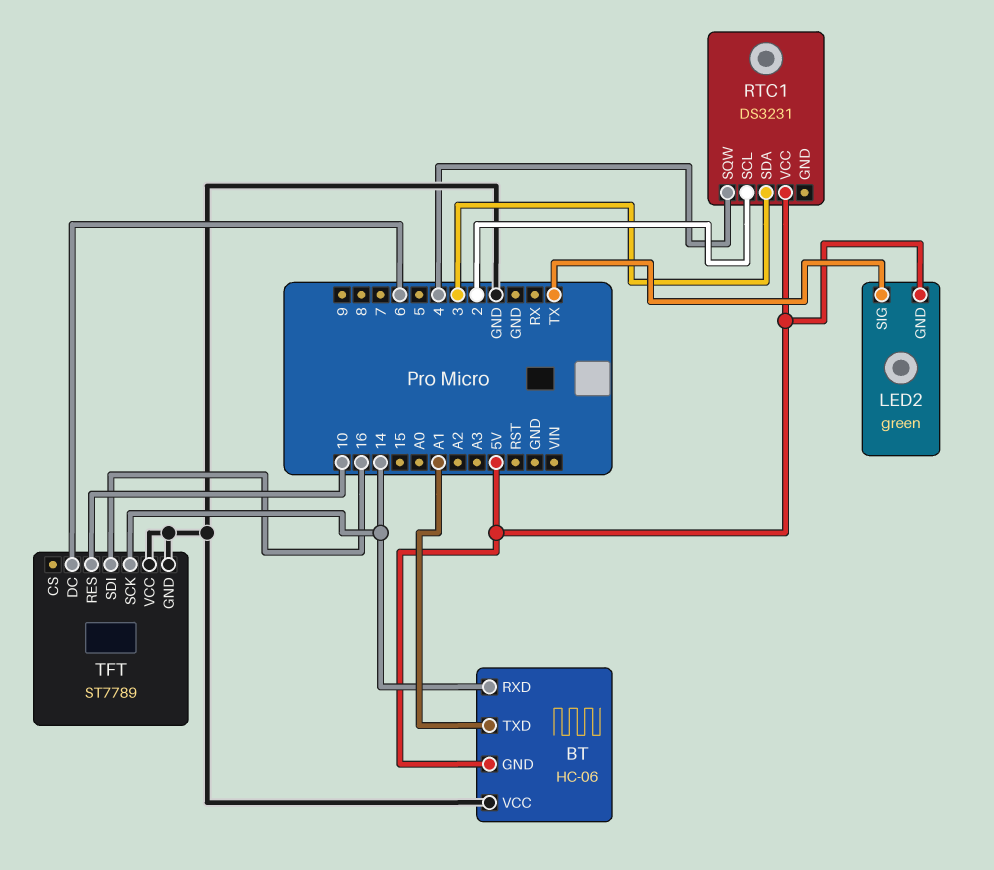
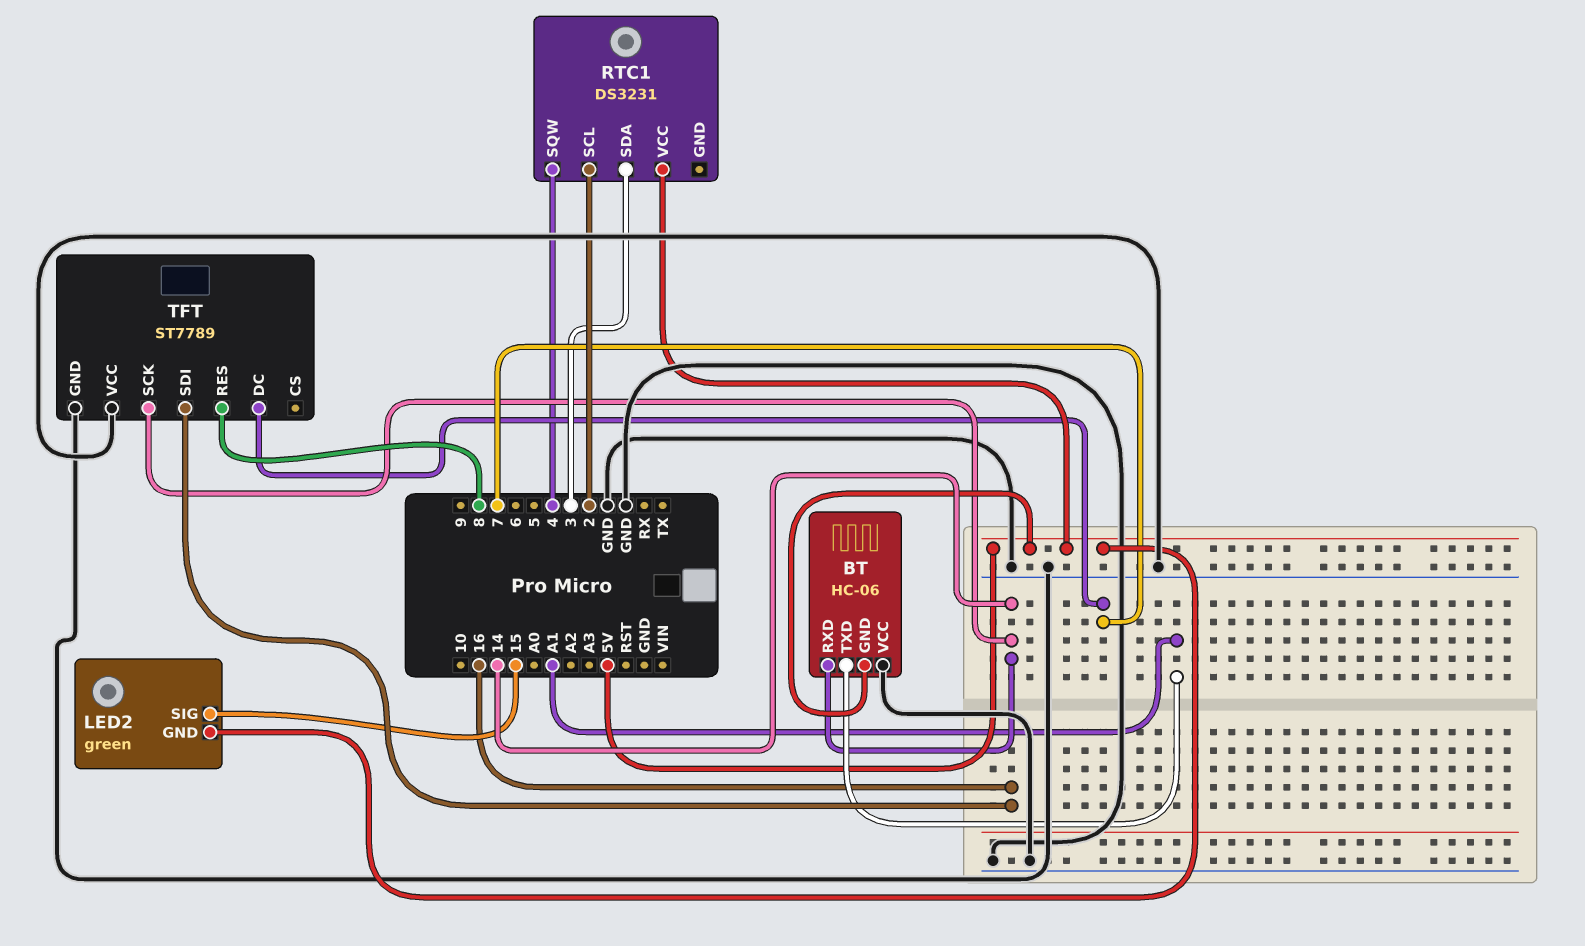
LED2 pin SIG: TX -> 15
TFT pin DC: 6 -> 7
TFT pin RES: 10 -> 8

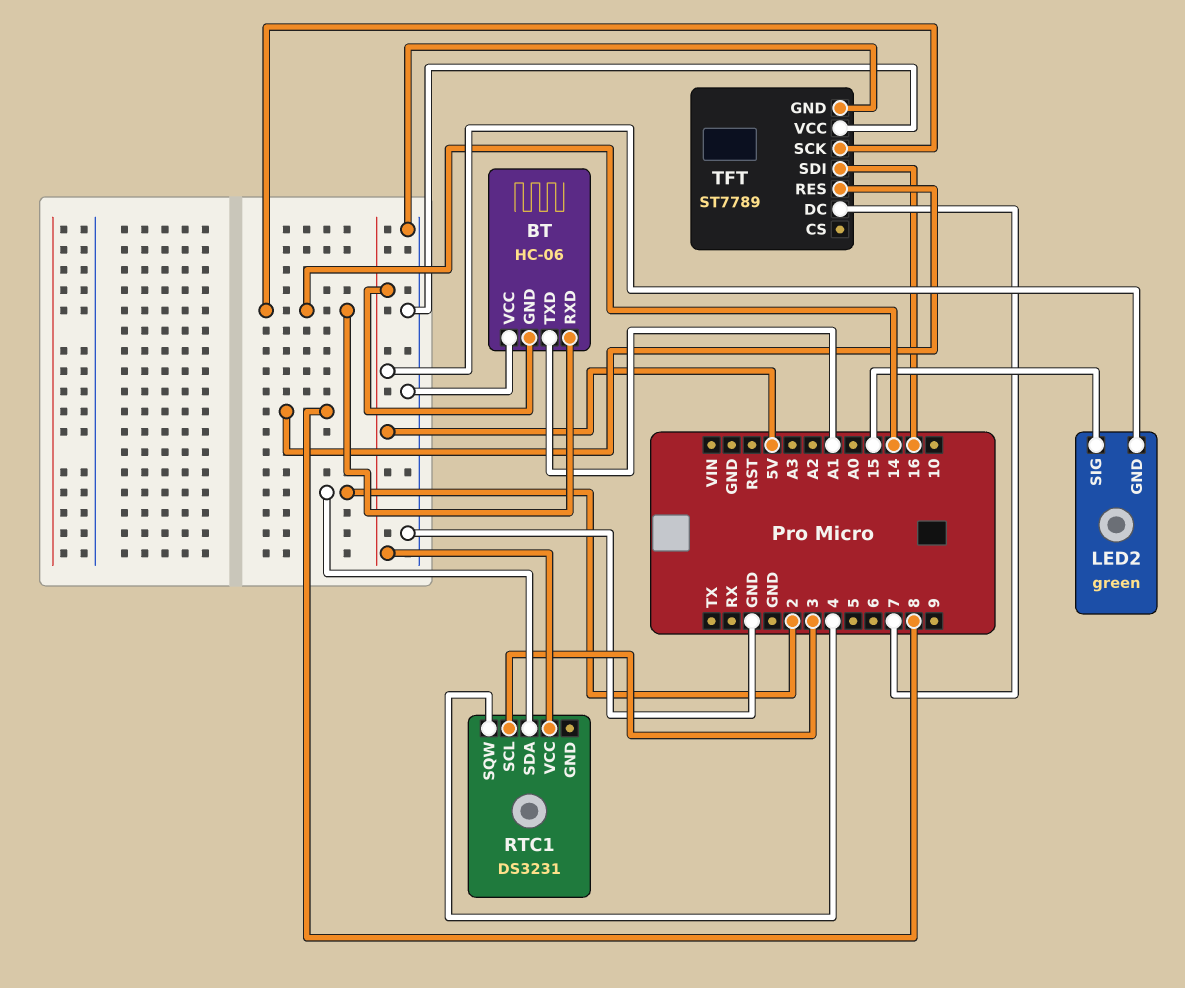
RTC1 pin SCL: 2 -> 3
RTC1 pin SDA: 3 -> 2

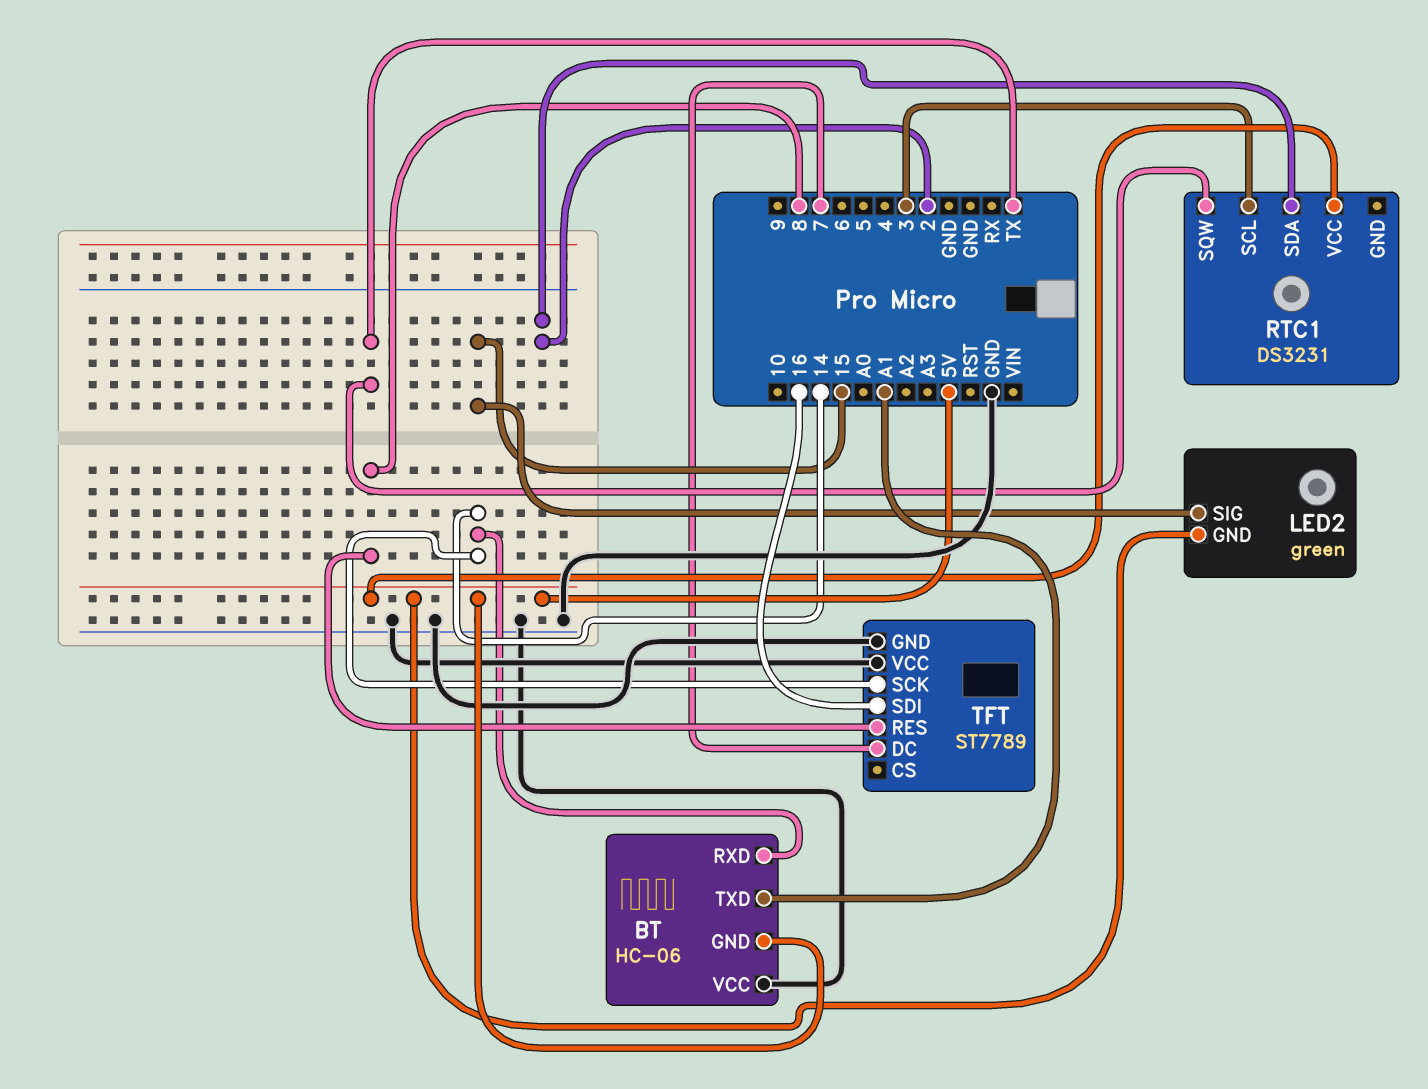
RTC1 pin SQW: 4 -> TX

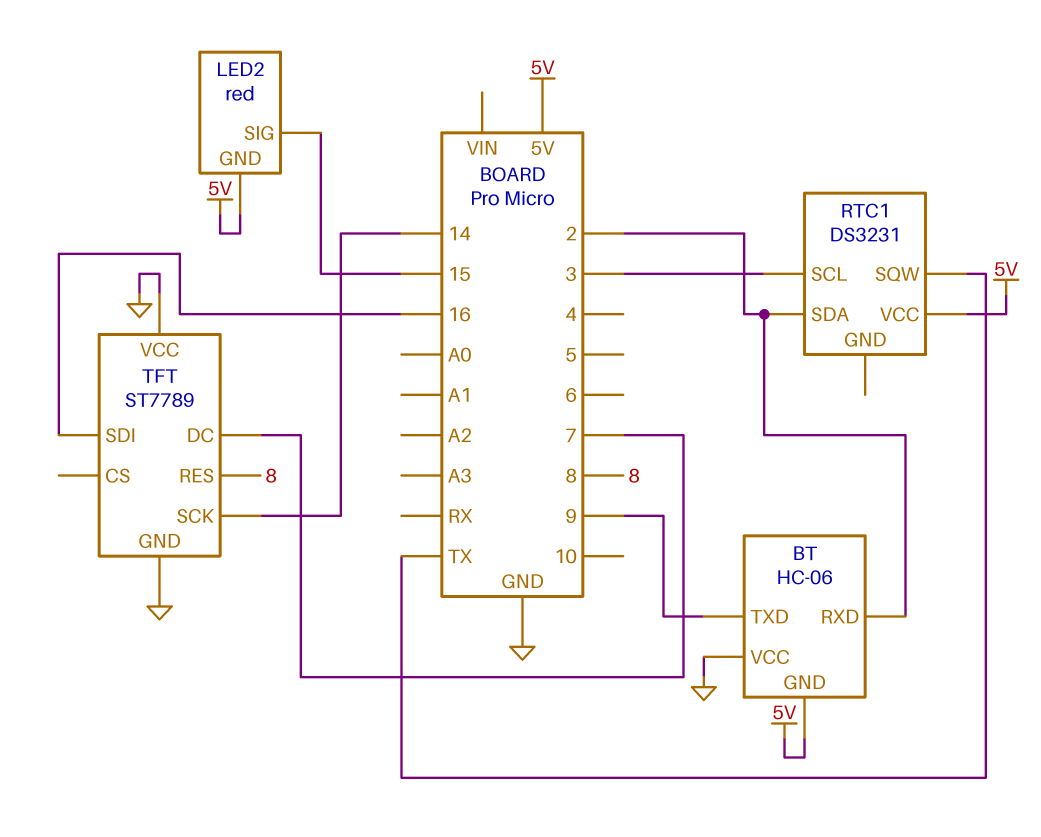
BT pin RXD: 14 -> 2
BT pin TXD: A1 -> 9
LED2: green -> red

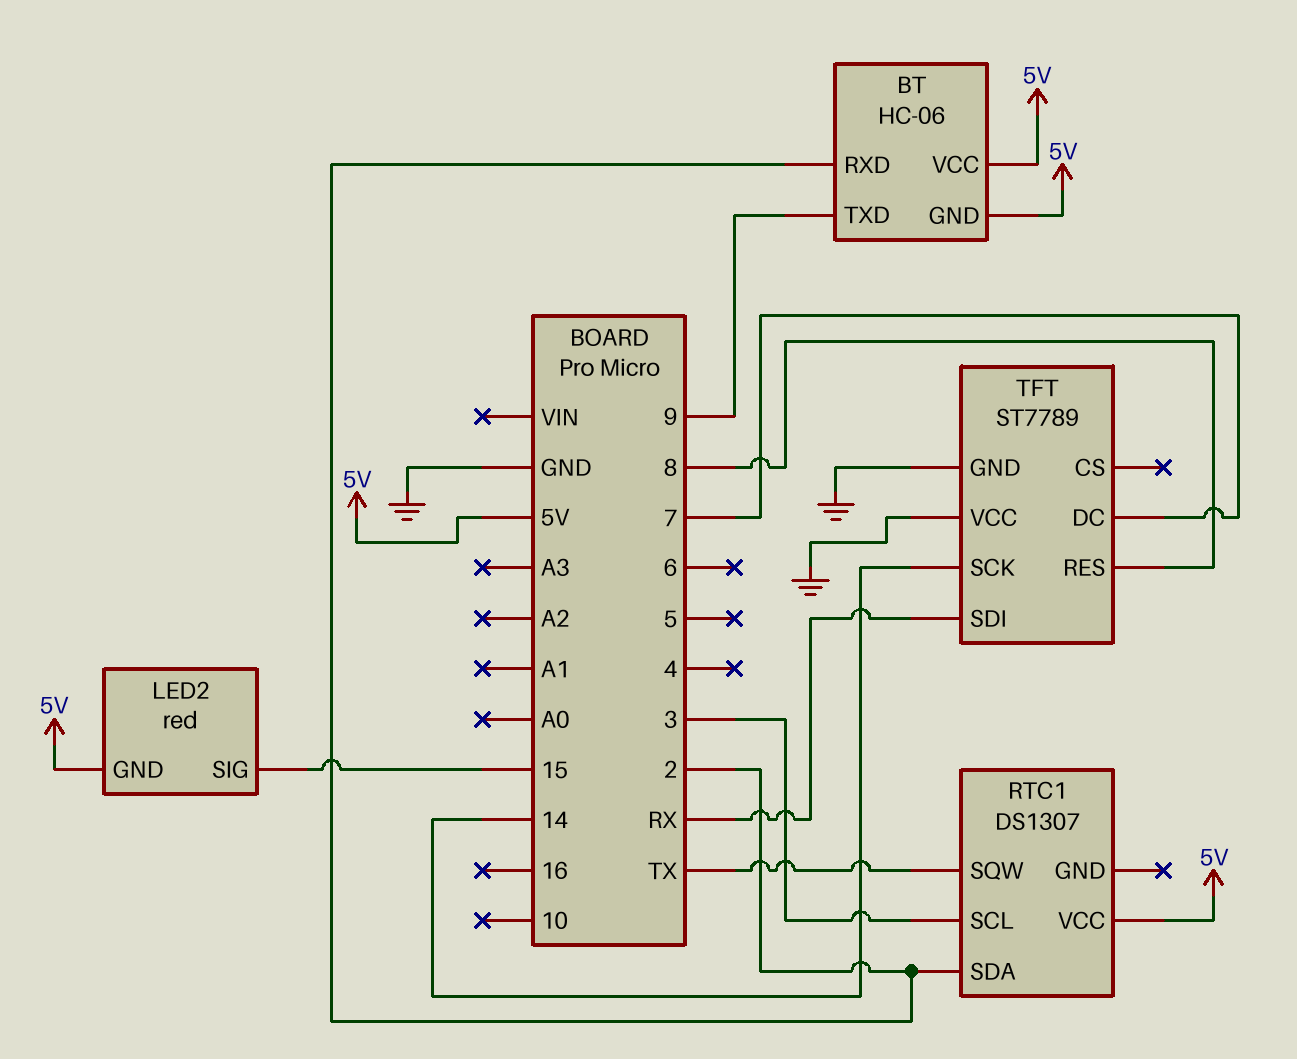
BT pin VCC: GND -> 5V
RTC1: DS3231 -> DS1307
TFT pin SDI: 16 -> RX

